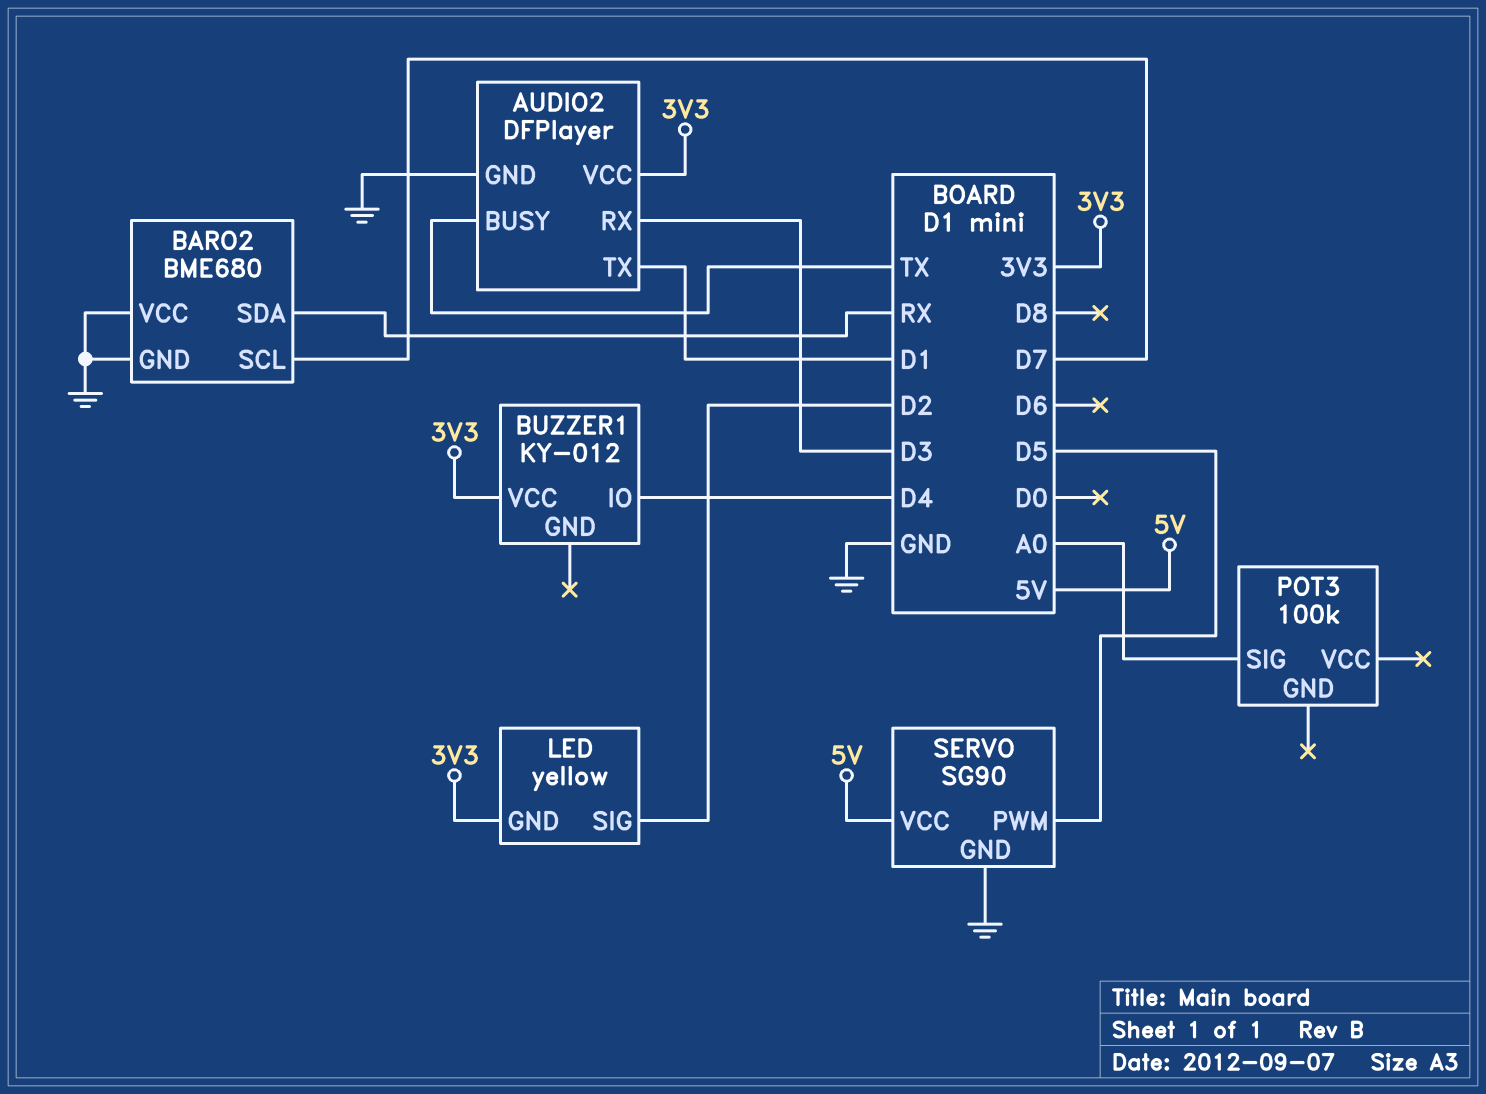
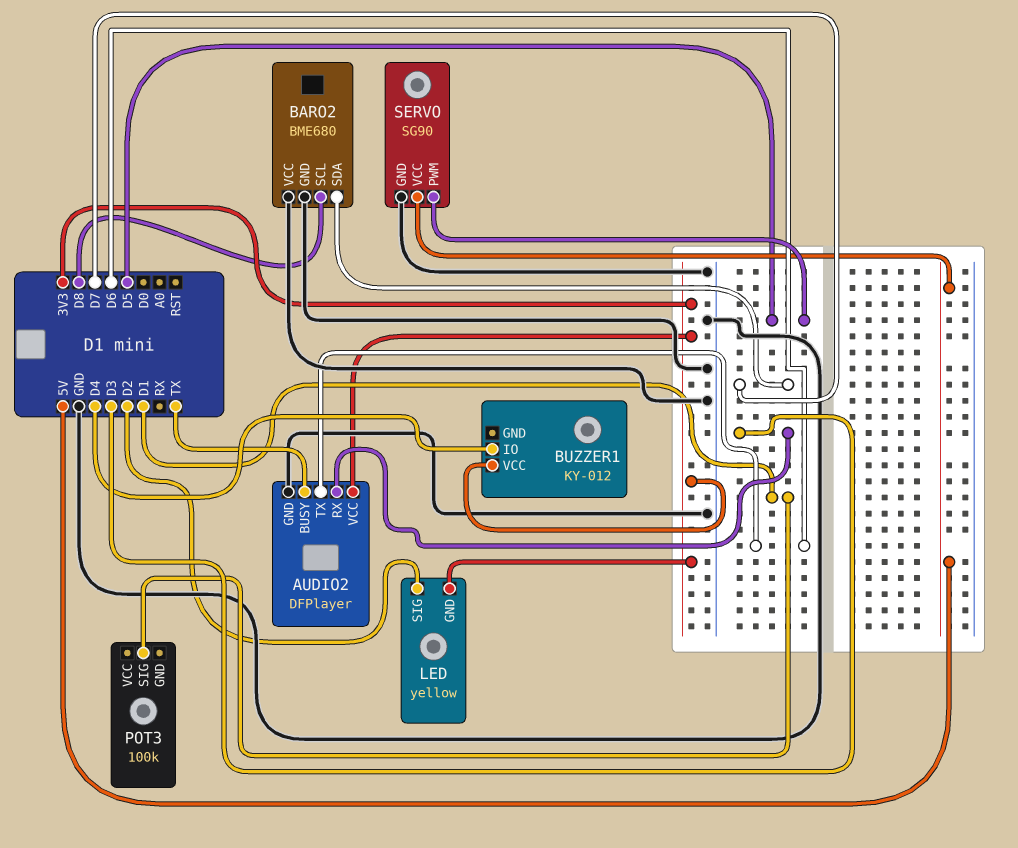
AUDIO2 pin TX: D1 -> D6
BARO2 pin SCL: D7 -> D8
BARO2 pin SDA: RX -> D7
POT3 pin SIG: A0 -> D1

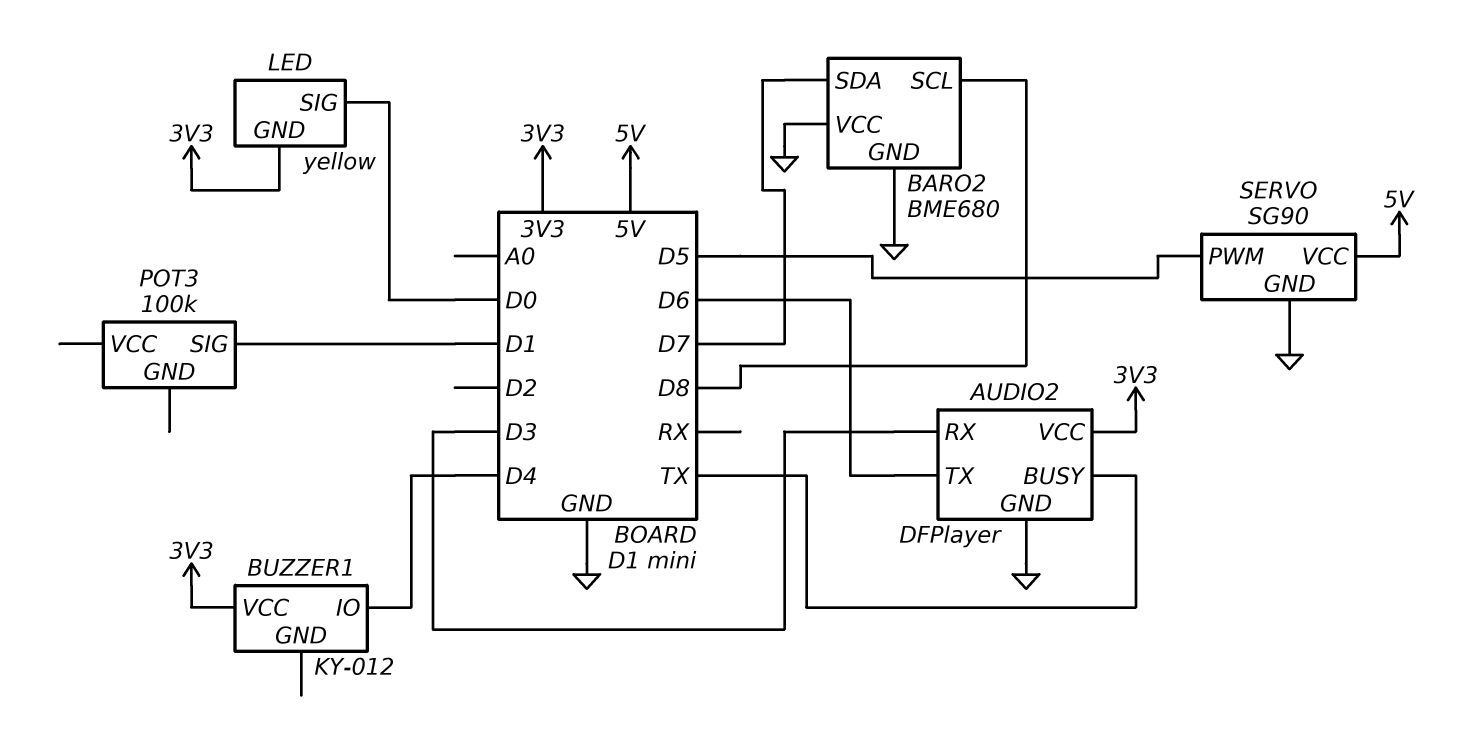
LED pin SIG: D2 -> D0

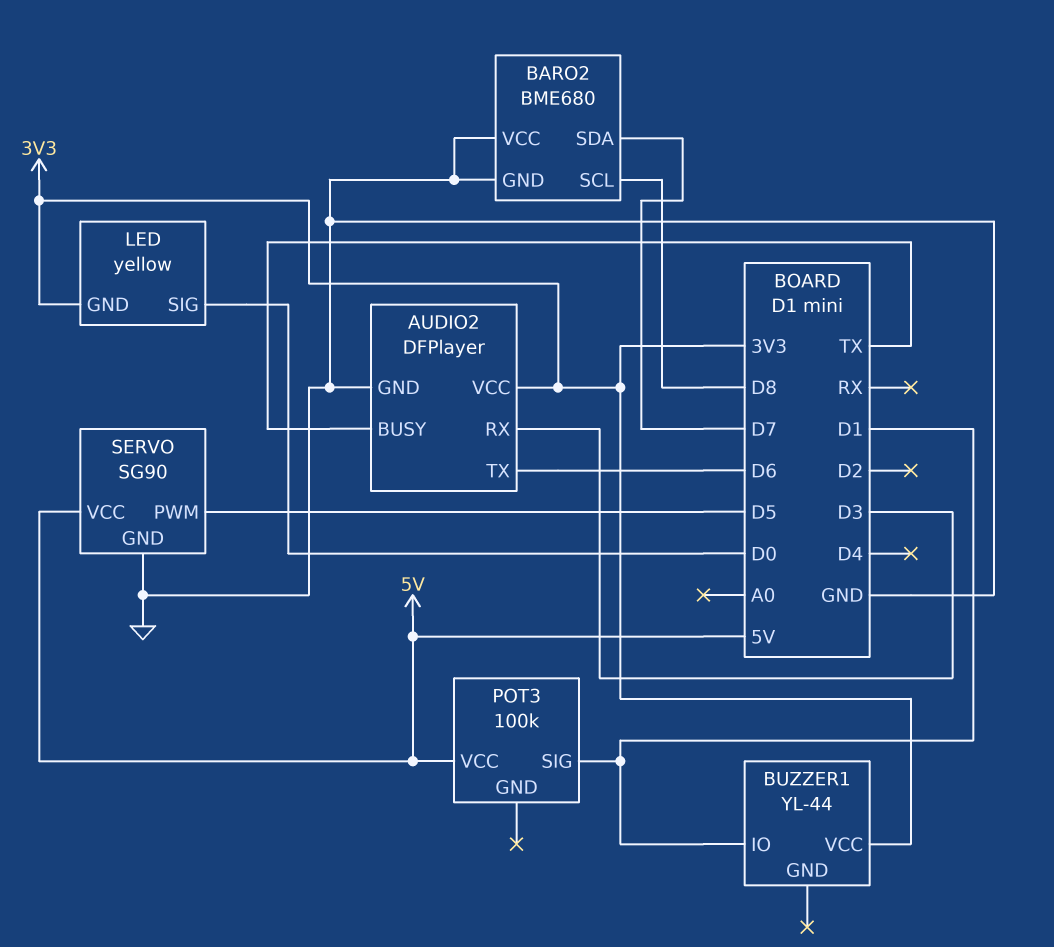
BUZZER1: KY-012 -> YL-44
BUZZER1 pin IO: D4 -> D1
POT3 pin VCC: none -> 5V

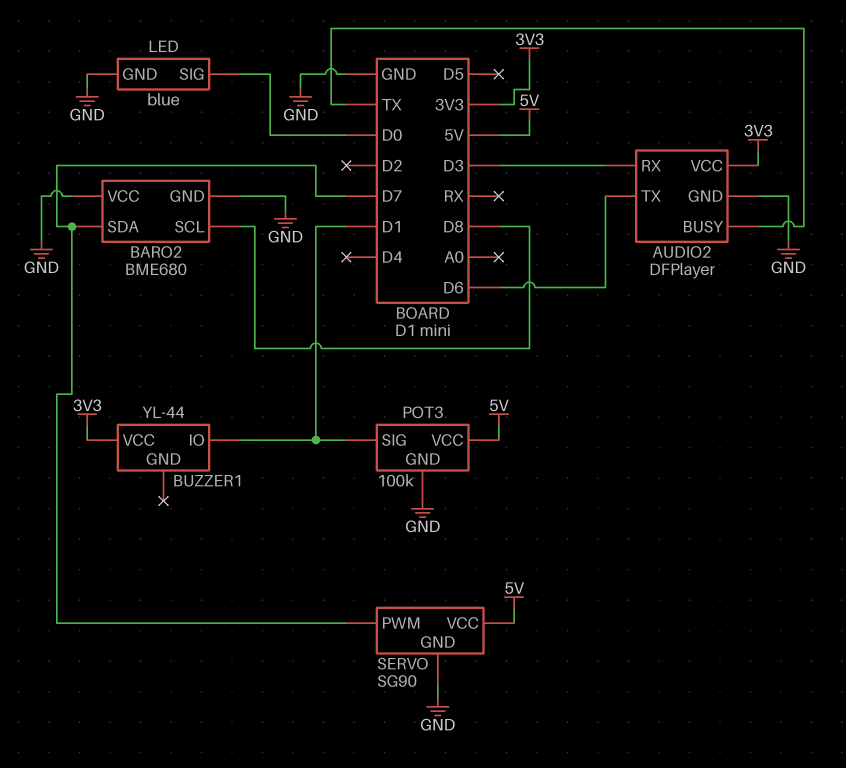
LED: yellow -> blue
LED pin GND: 3V3 -> GND
POT3 pin GND: none -> GND
SERVO pin PWM: D5 -> D7

